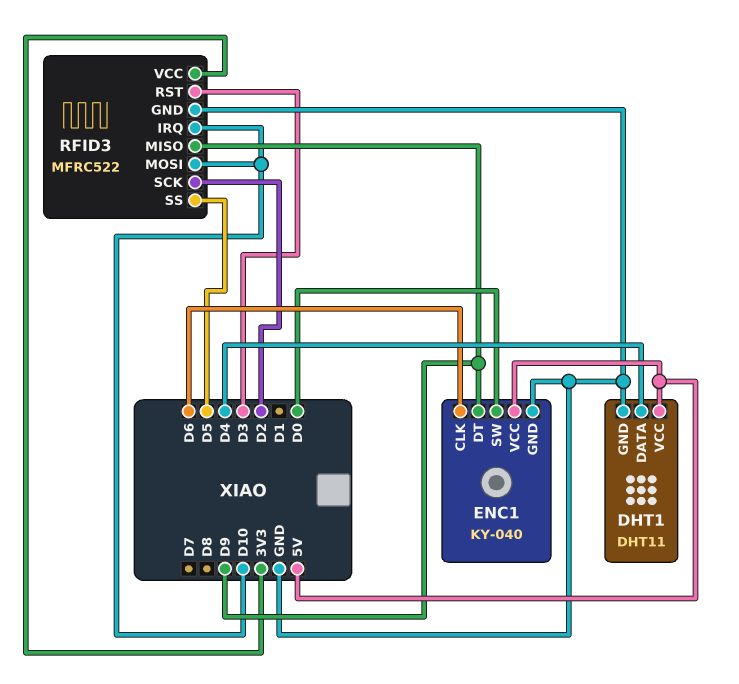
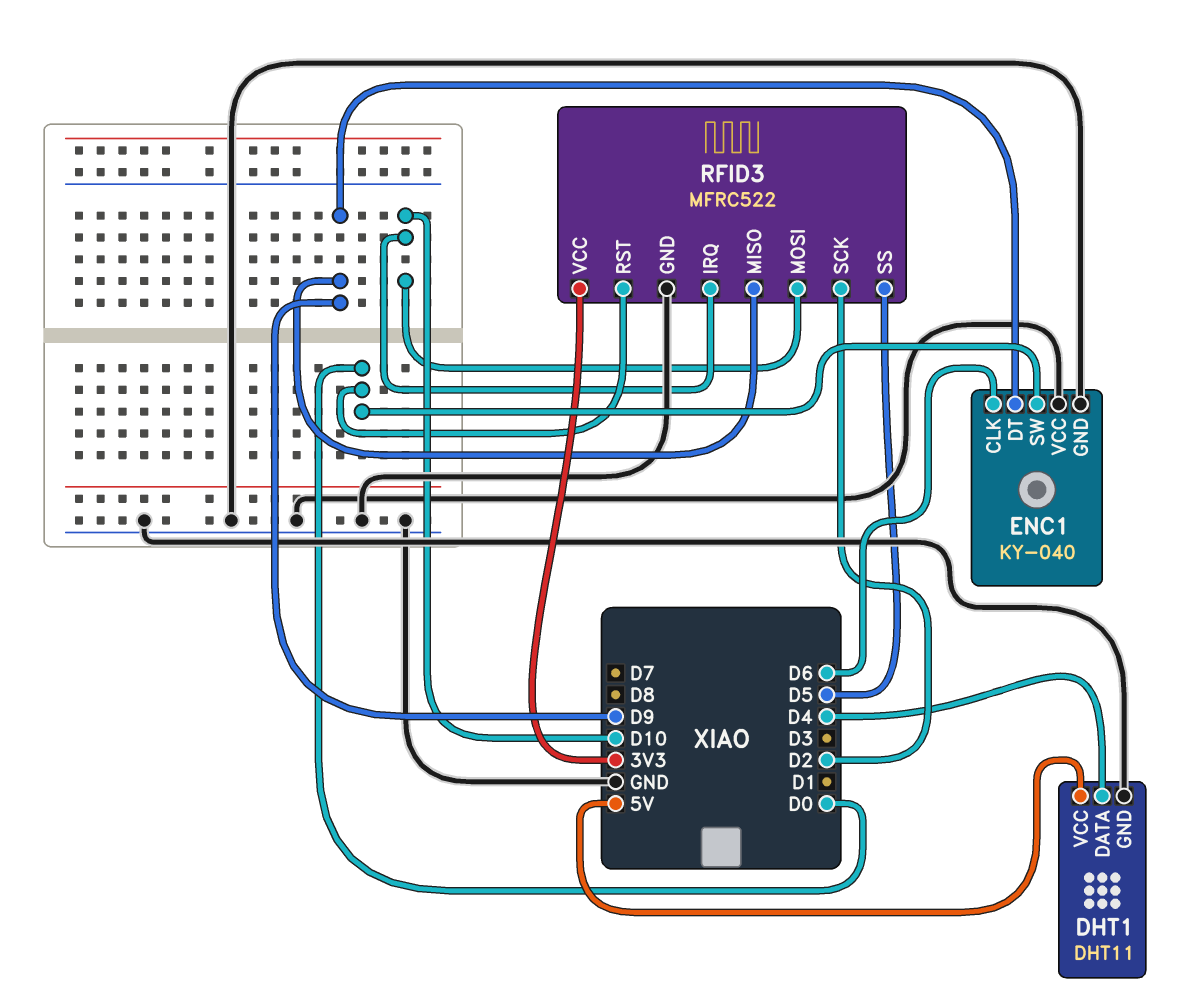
ENC1 pin VCC: 5V -> GND
RFID3 pin RST: D3 -> D0

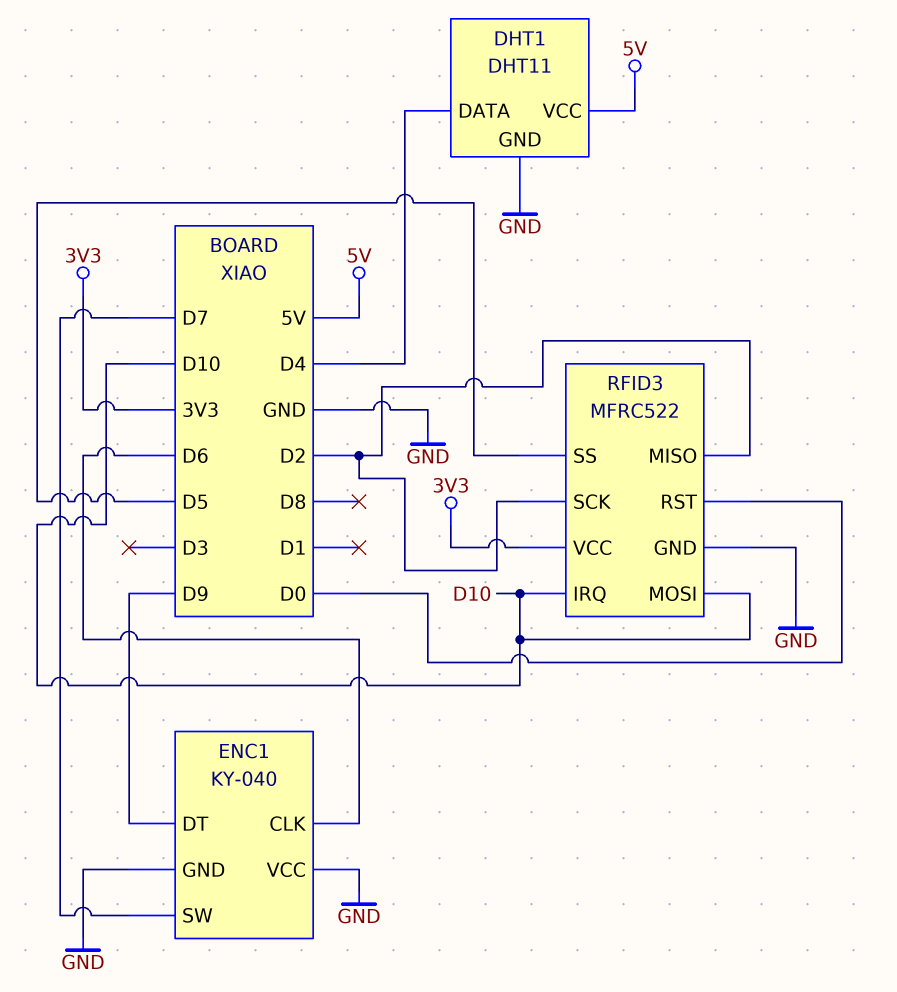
ENC1 pin SW: D0 -> D7
RFID3 pin MISO: D9 -> D2

